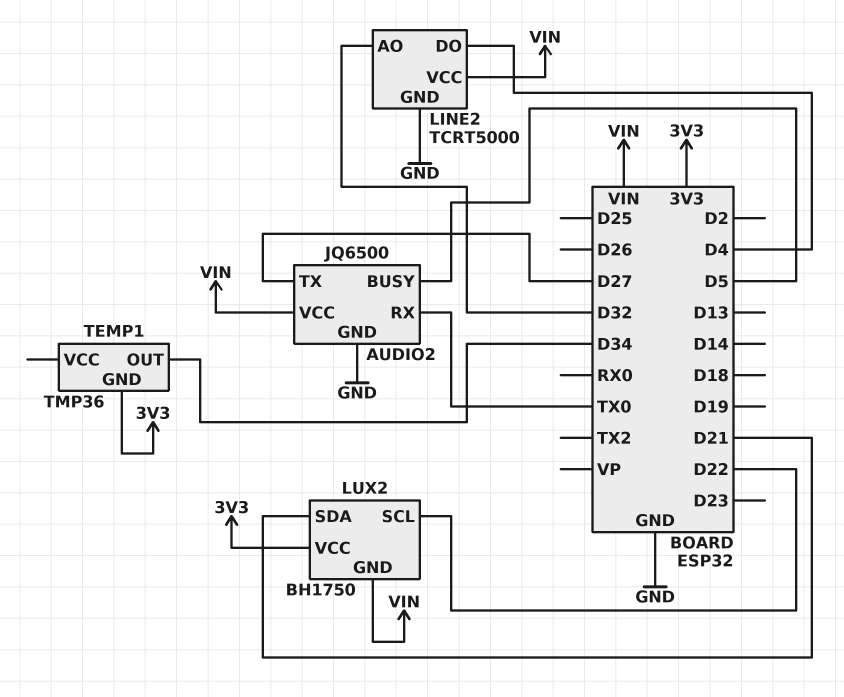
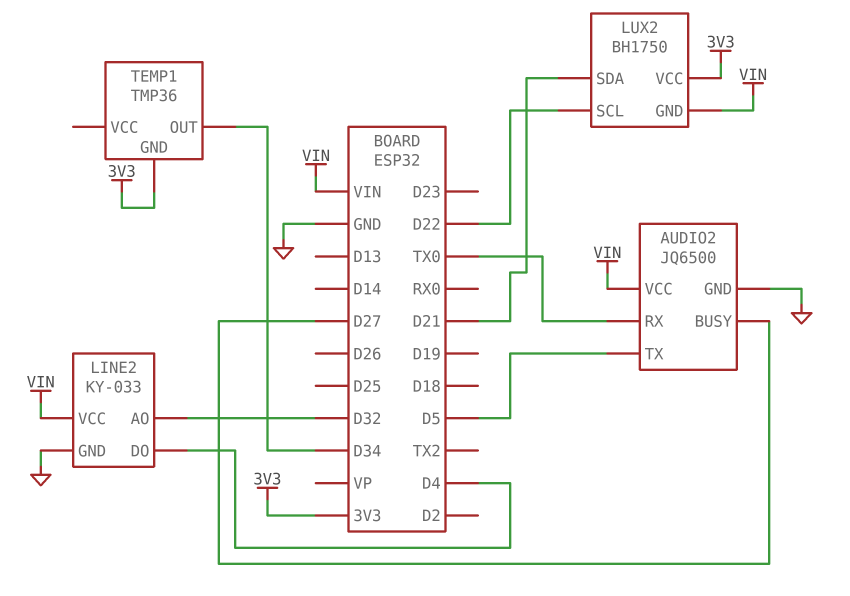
AUDIO2 pin BUSY: D5 -> D27
AUDIO2 pin TX: D27 -> D5
LINE2: TCRT5000 -> KY-033

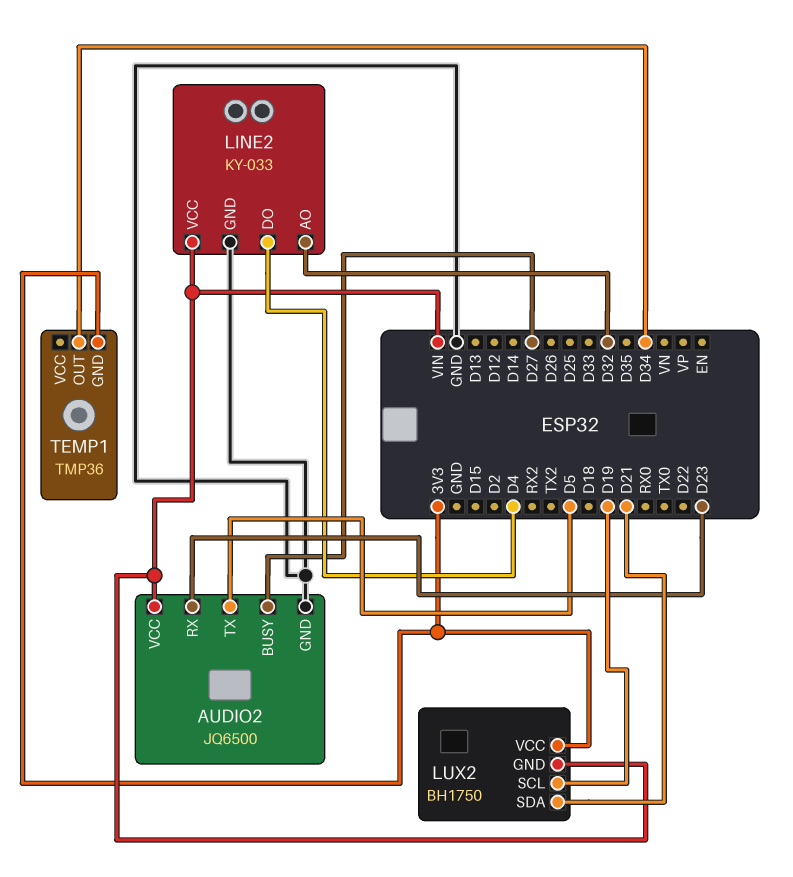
AUDIO2 pin RX: TX0 -> D23
LUX2 pin SCL: D22 -> D19

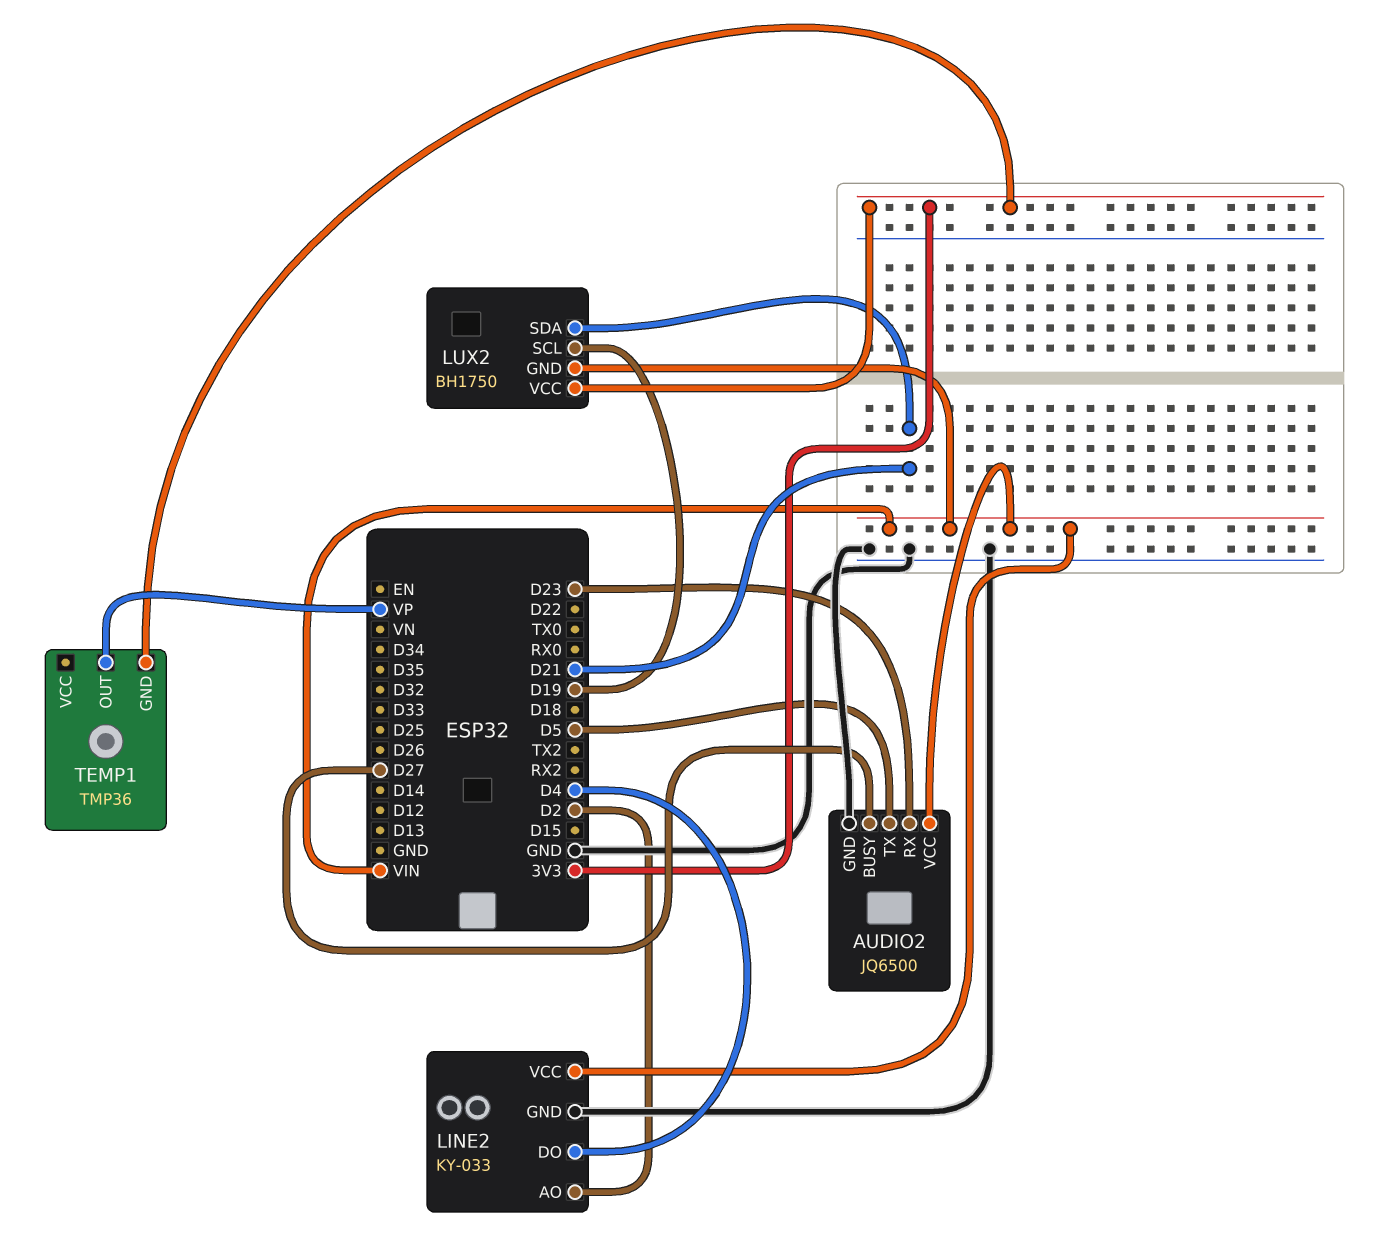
LINE2 pin AO: D32 -> D2
TEMP1 pin OUT: D34 -> VP

